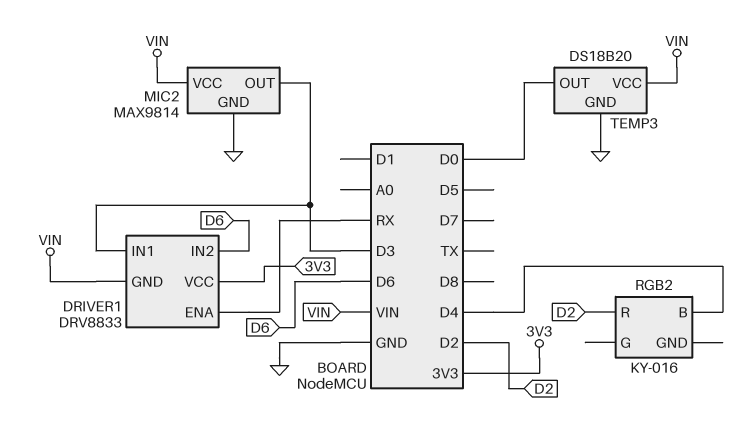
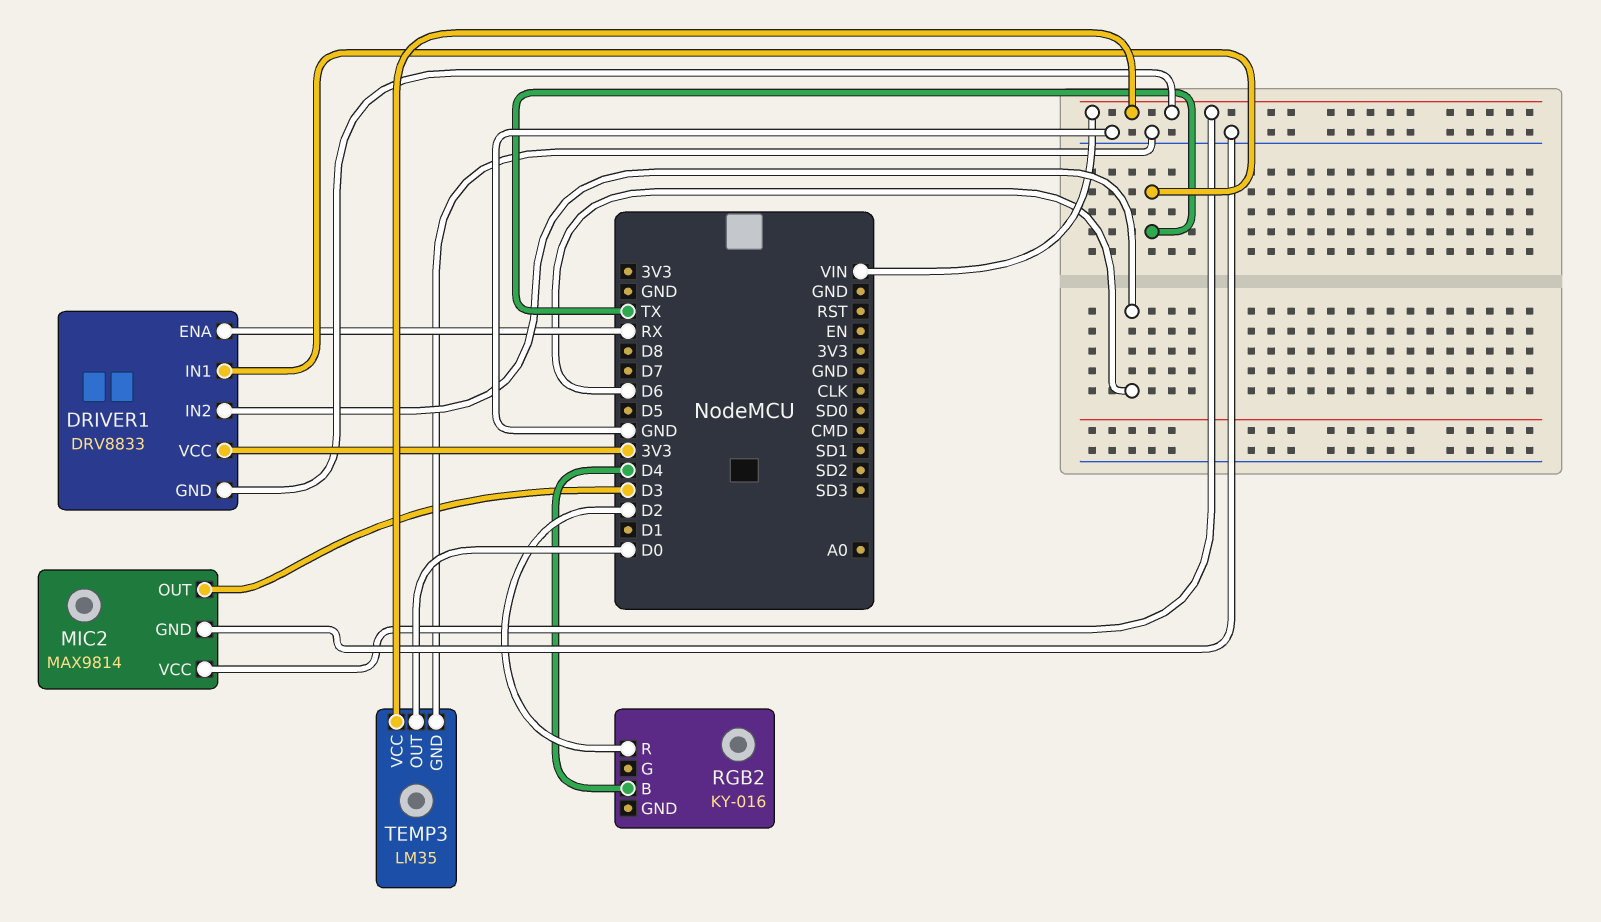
DRIVER1 pin IN1: D3 -> TX
TEMP3: DS18B20 -> LM35

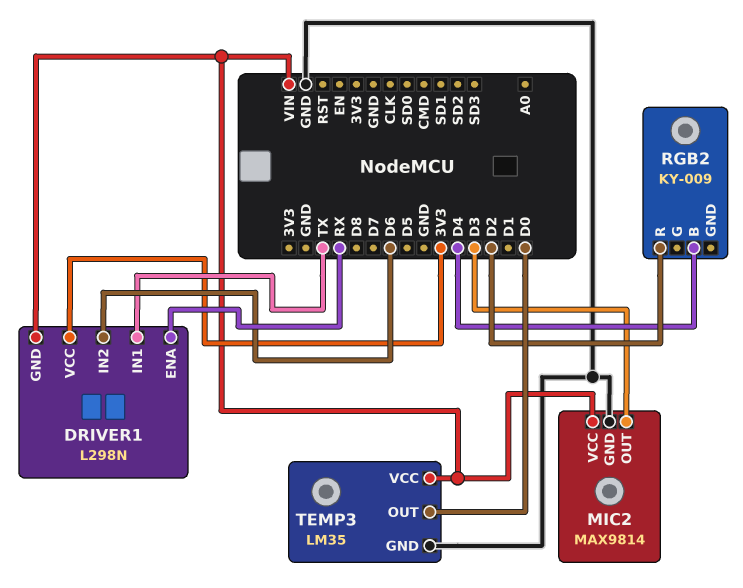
DRIVER1: DRV8833 -> L298N
RGB2: KY-016 -> KY-009

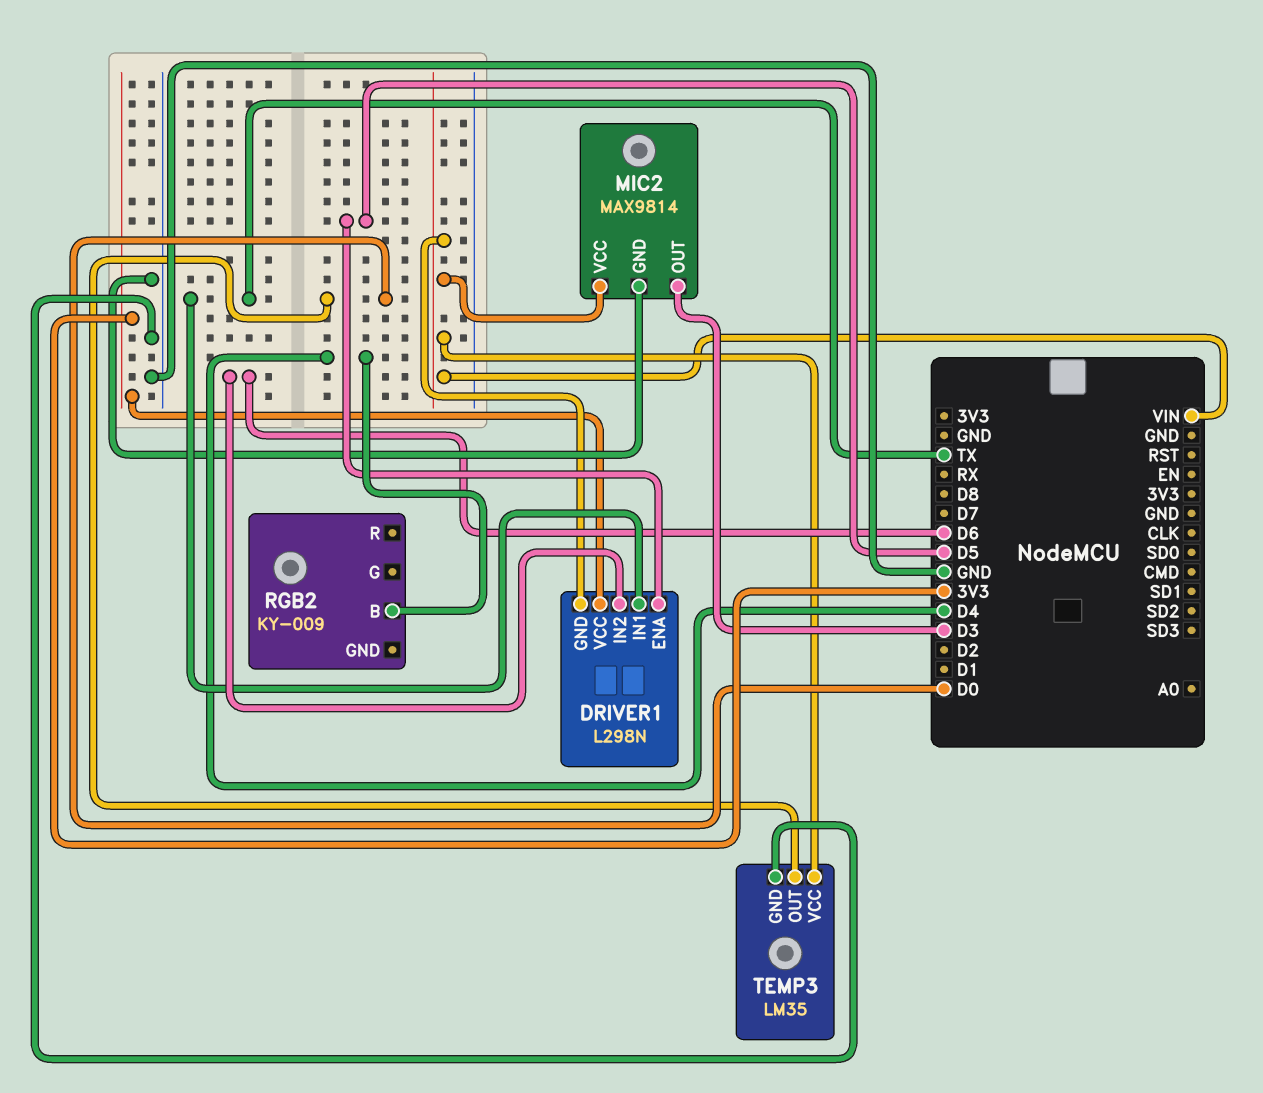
DRIVER1 pin ENA: RX -> D5
RGB2 pin R: D2 -> none

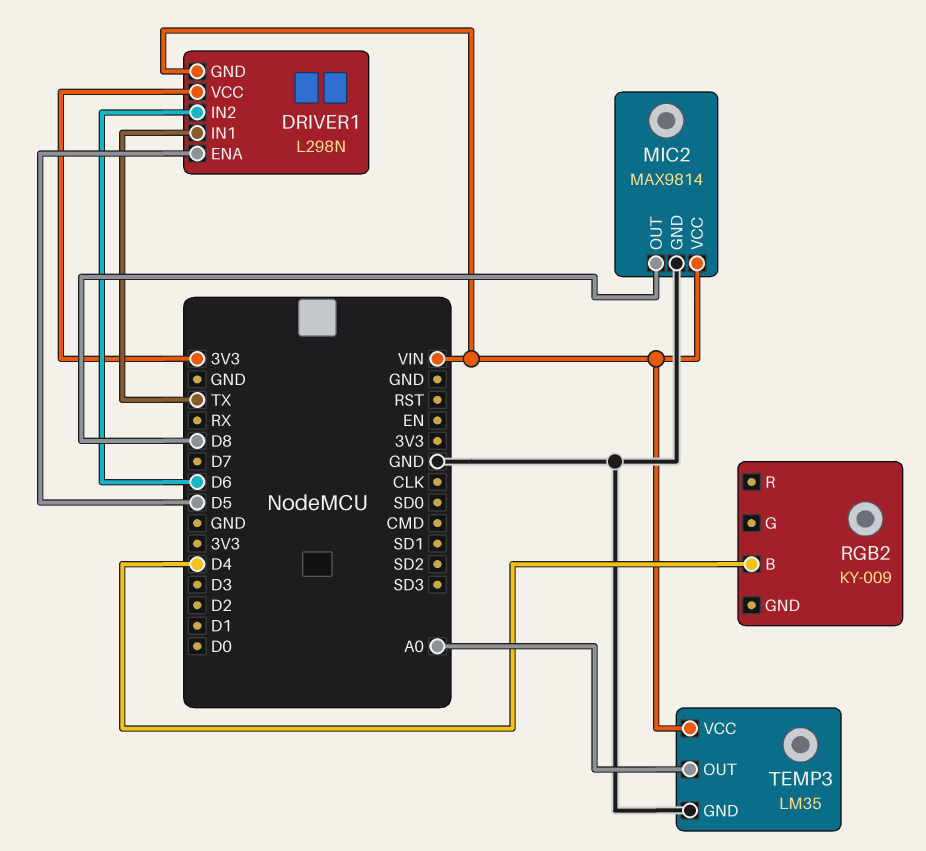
MIC2 pin OUT: D3 -> D8
TEMP3 pin OUT: D0 -> A0

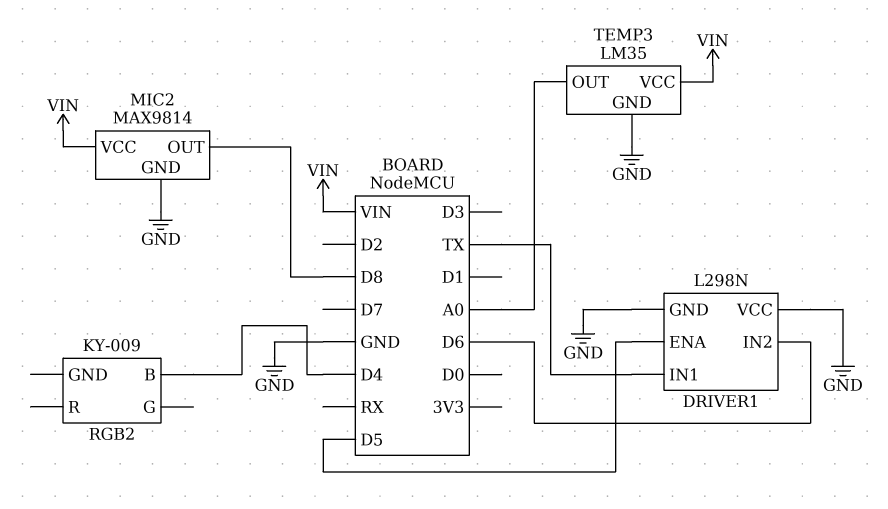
DRIVER1 pin GND: VIN -> GND
DRIVER1 pin VCC: 3V3 -> GND

